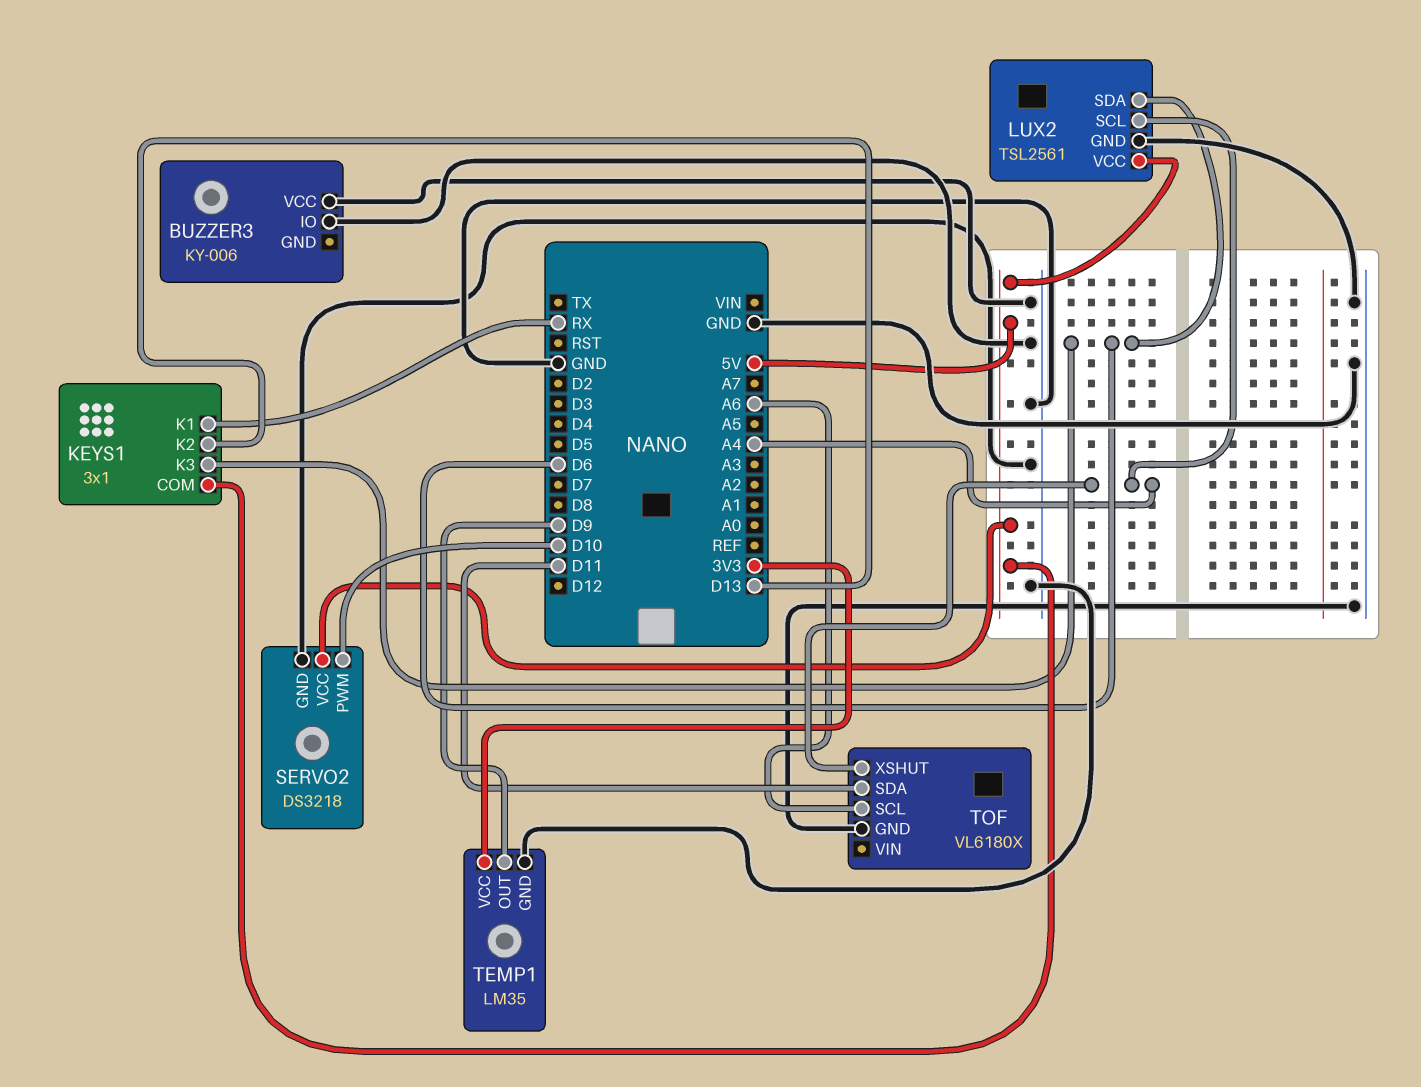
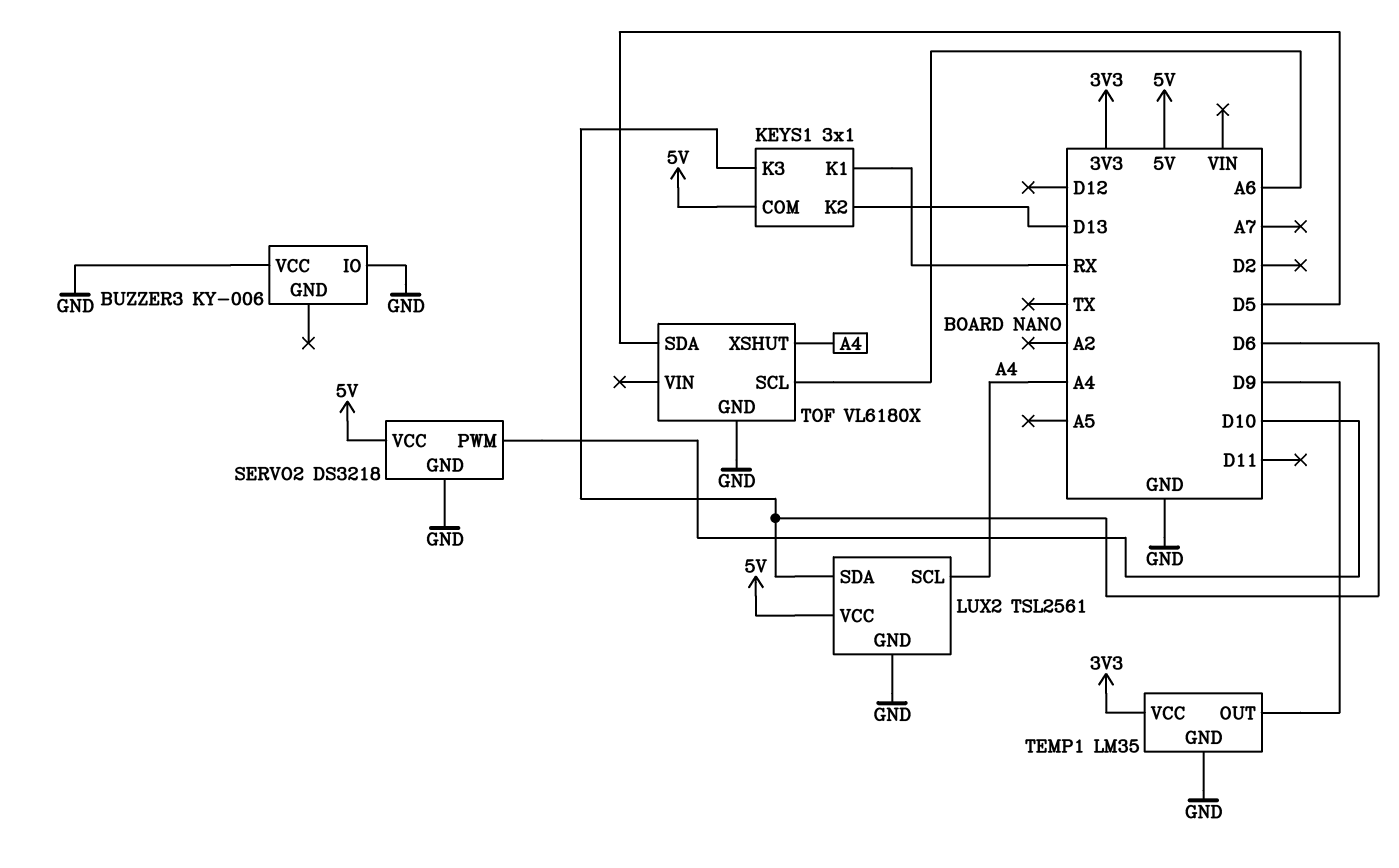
TOF pin SDA: D11 -> D5

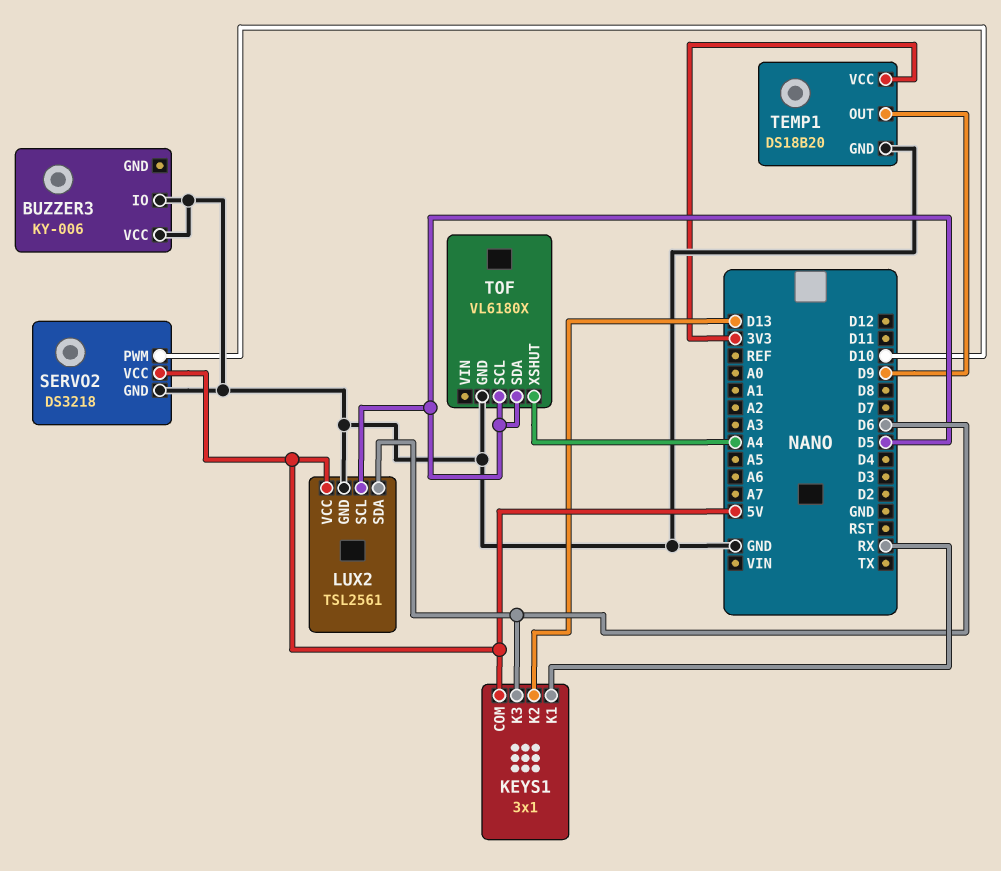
LUX2 pin SCL: A4 -> D5
TEMP1: LM35 -> DS18B20
TOF pin SCL: A6 -> D5

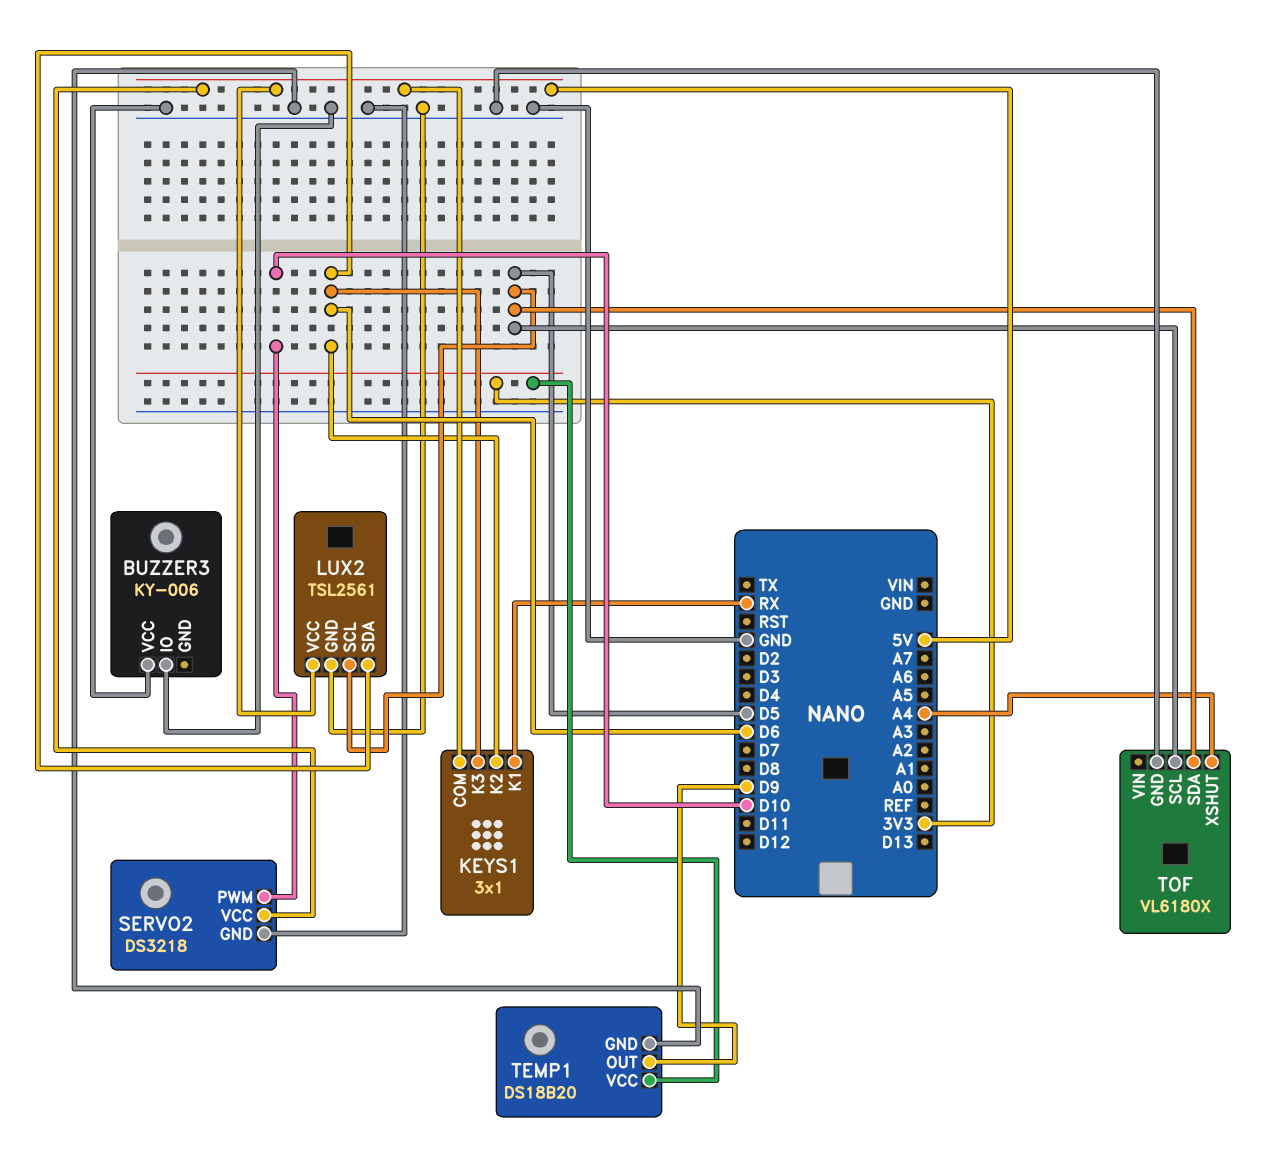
KEYS1 pin K2: D13 -> D6

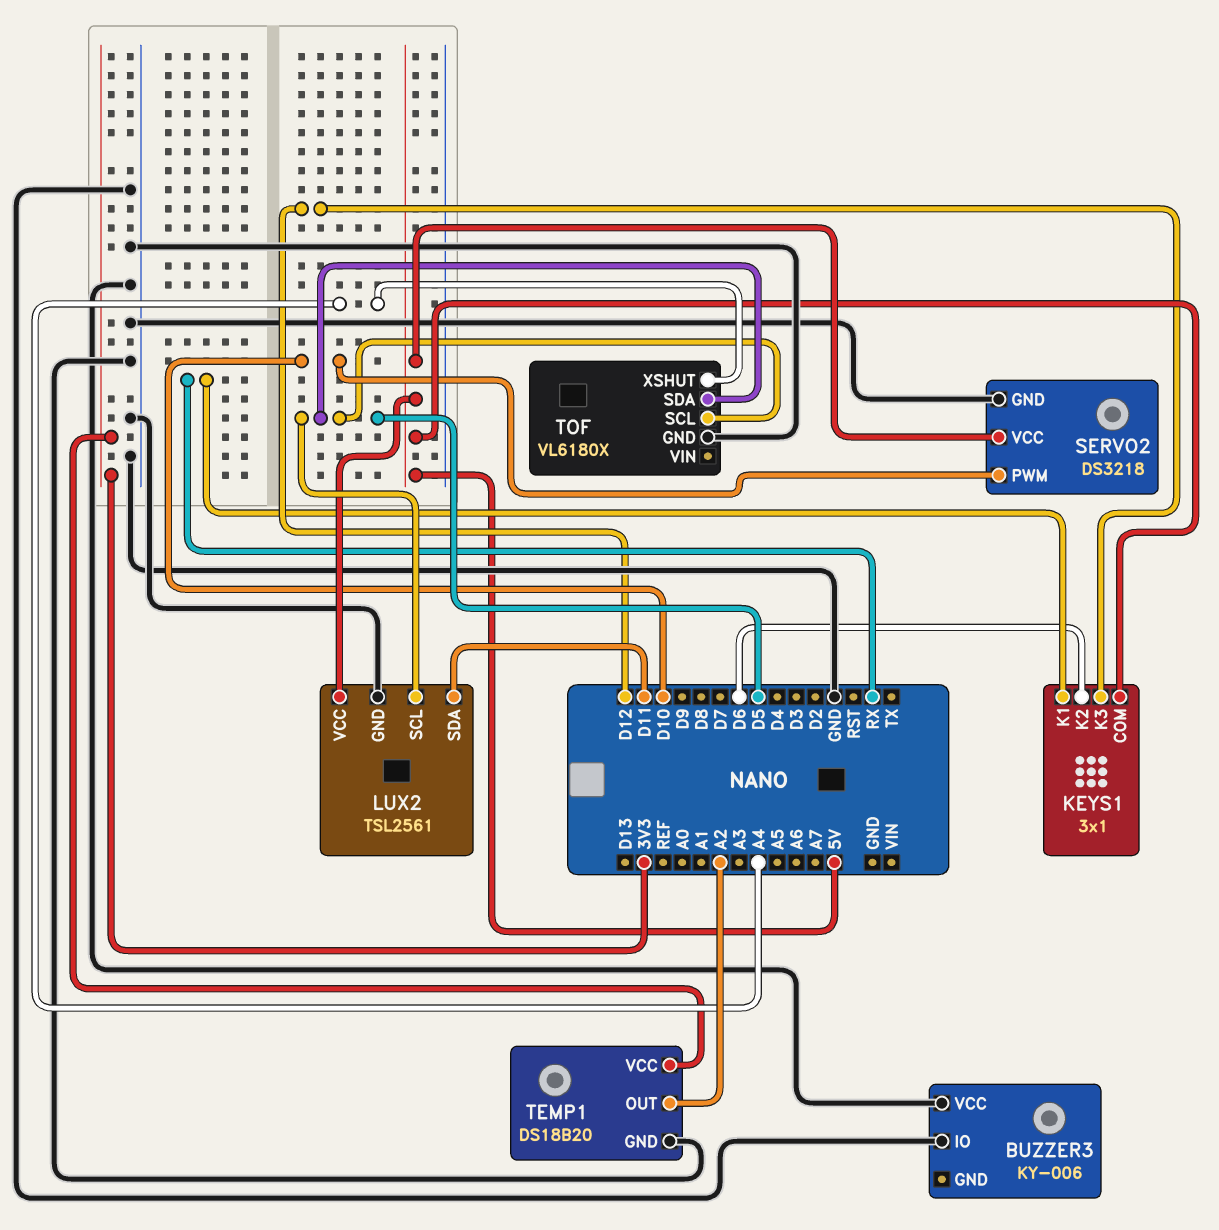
KEYS1 pin K3: D6 -> D12
LUX2 pin SDA: D6 -> D11
TEMP1 pin OUT: D9 -> A2

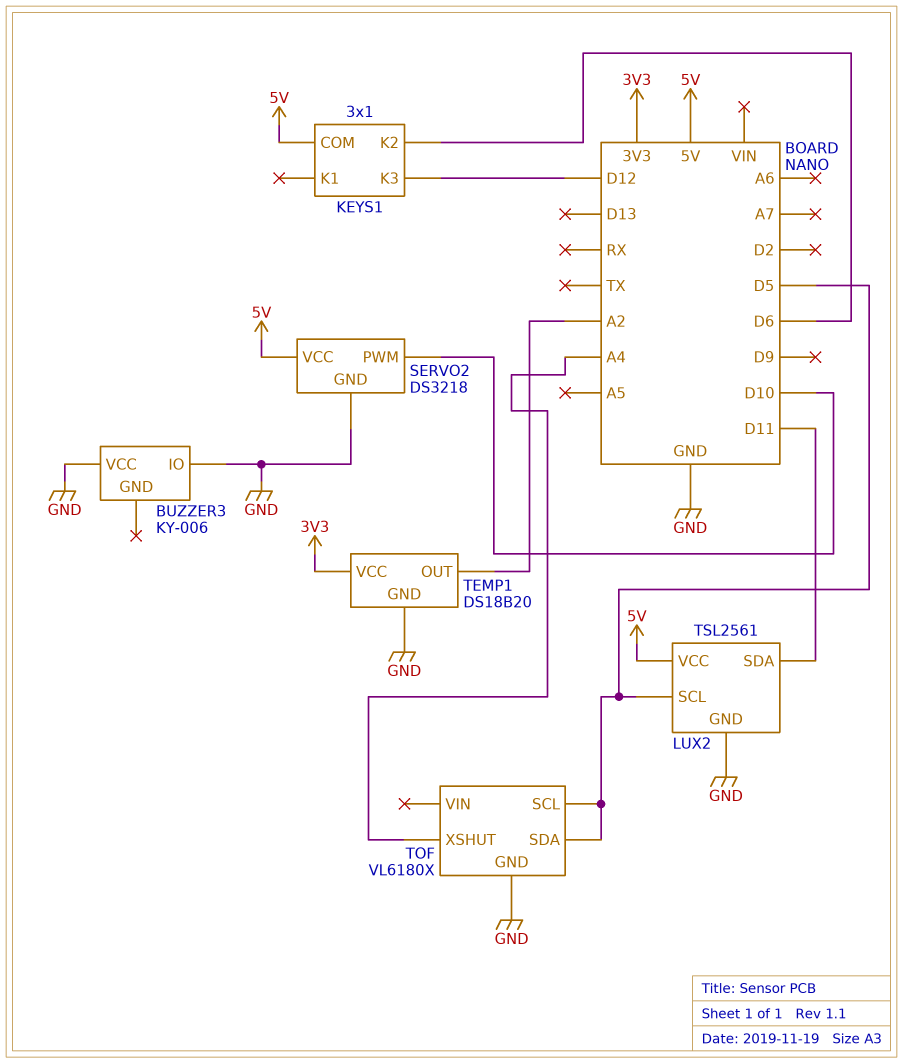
KEYS1 pin K1: RX -> none

